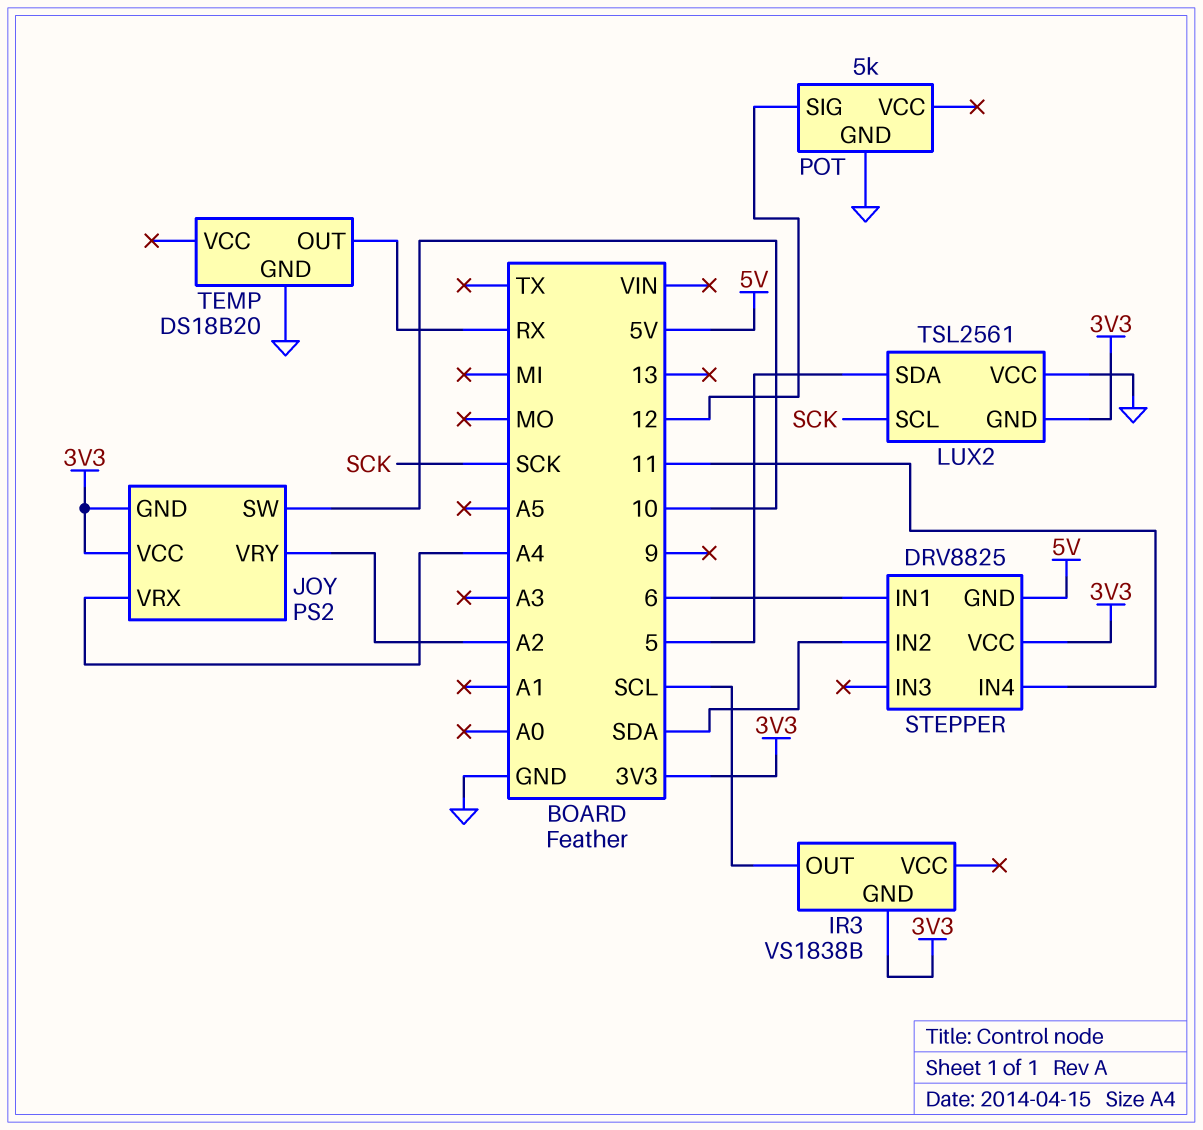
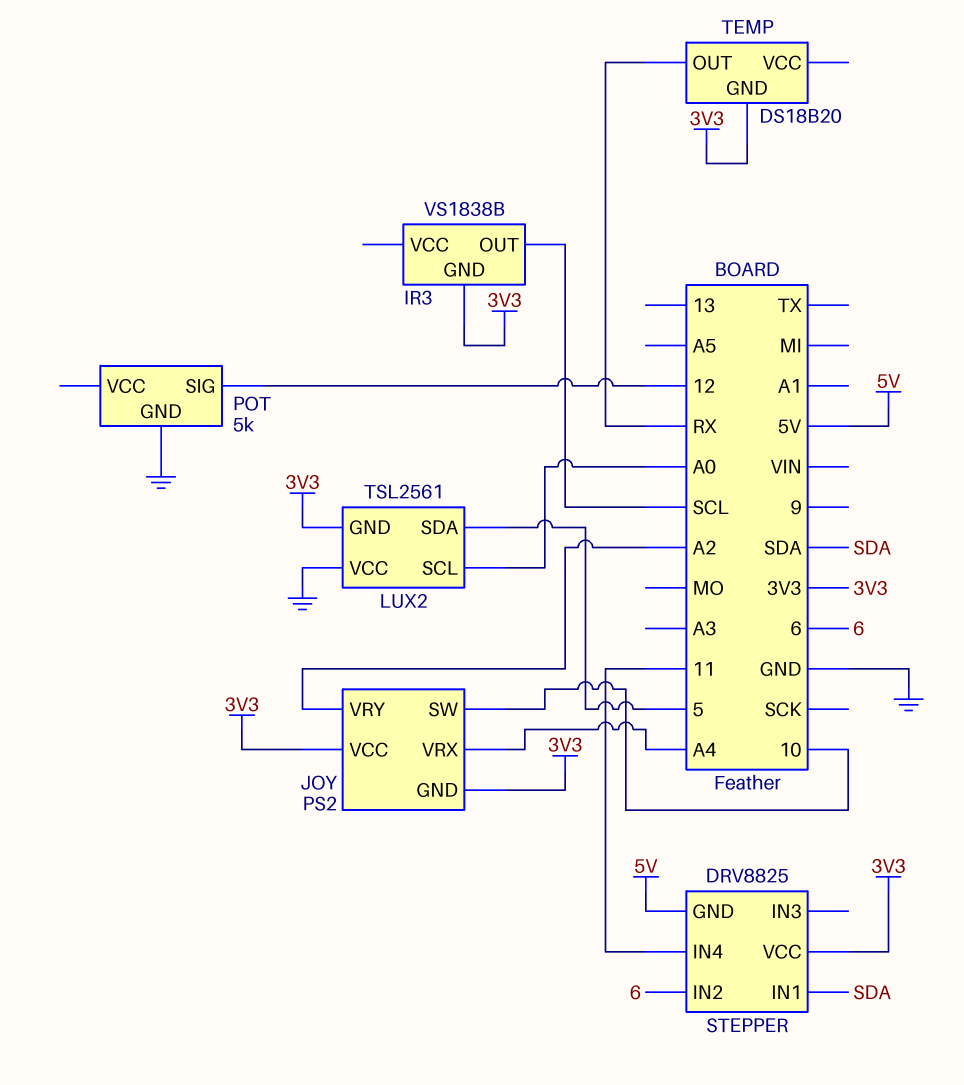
LUX2 pin SCL: SCK -> A0
STEPPER pin IN1: 6 -> SDA
STEPPER pin IN2: SDA -> 6
TEMP pin GND: GND -> 3V3

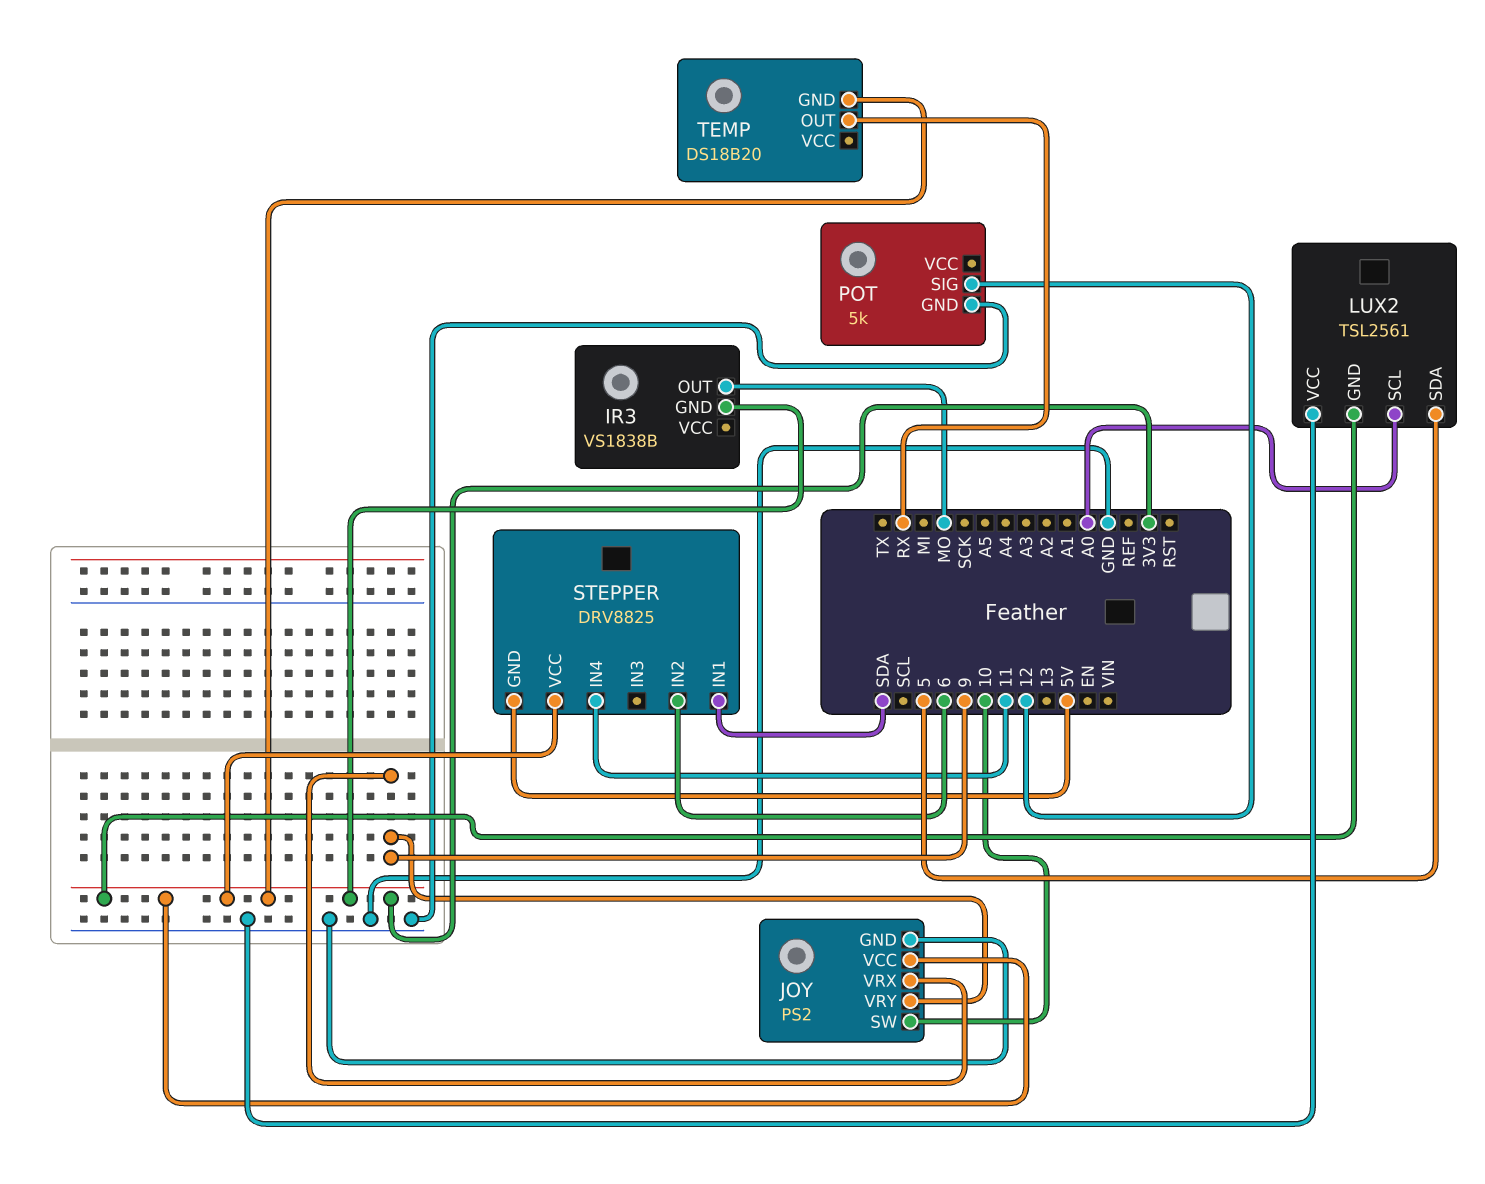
IR3 pin OUT: SCL -> MO
JOY pin GND: 3V3 -> GND
JOY pin VRX: A4 -> 9
JOY pin VRY: A2 -> 9

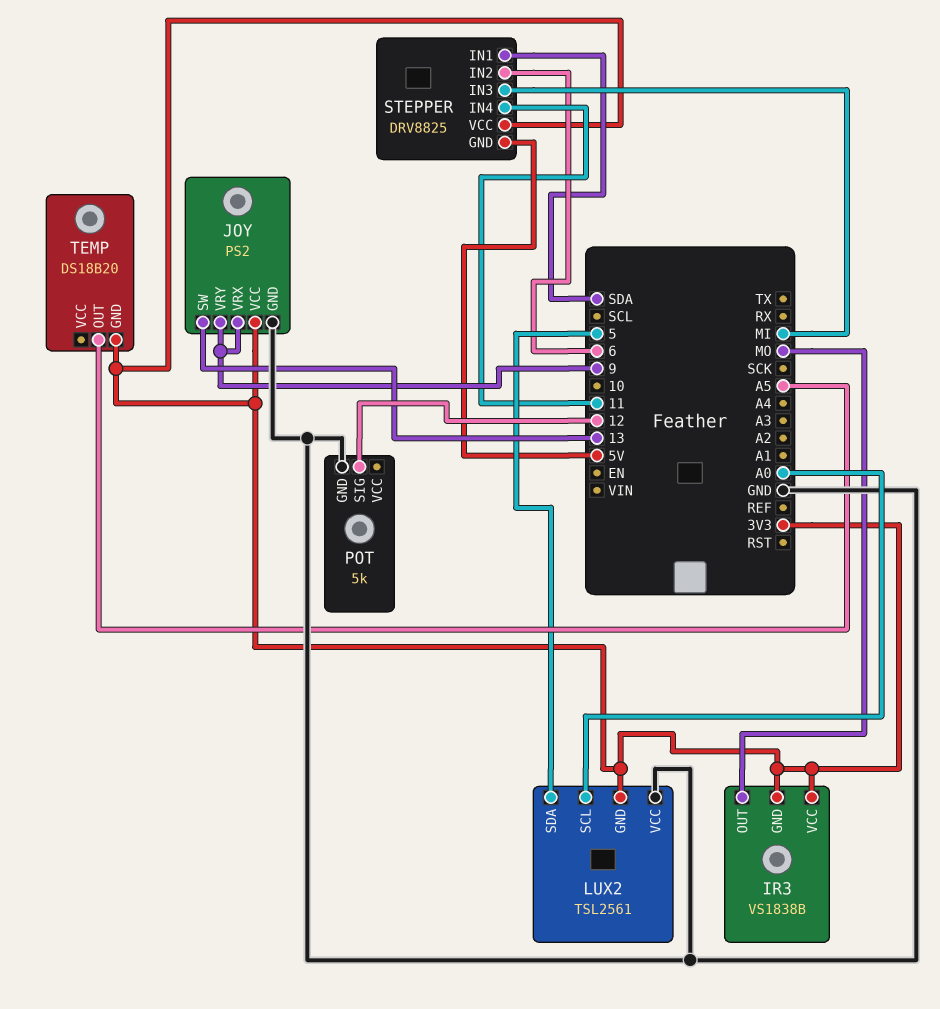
IR3 pin VCC: none -> 3V3
JOY pin SW: 10 -> 13
STEPPER pin IN3: none -> MI
TEMP pin OUT: RX -> A5

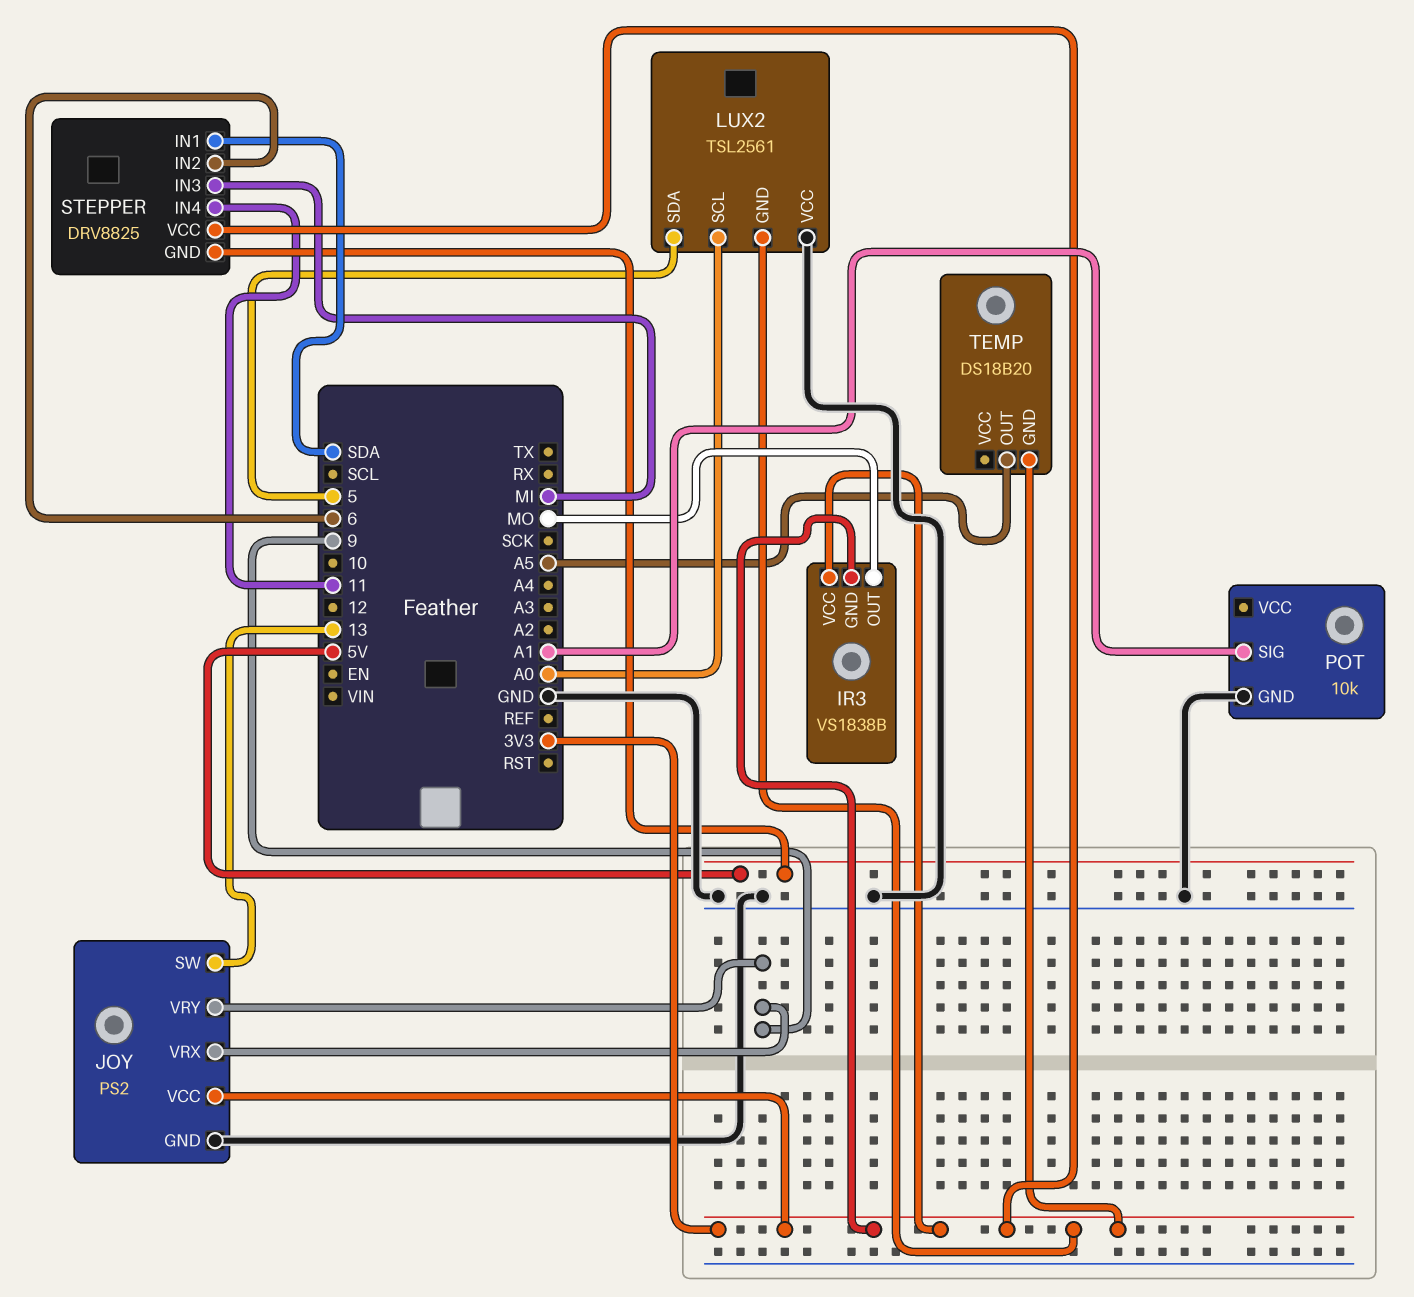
POT: 5k -> 10k
POT pin SIG: 12 -> A1

